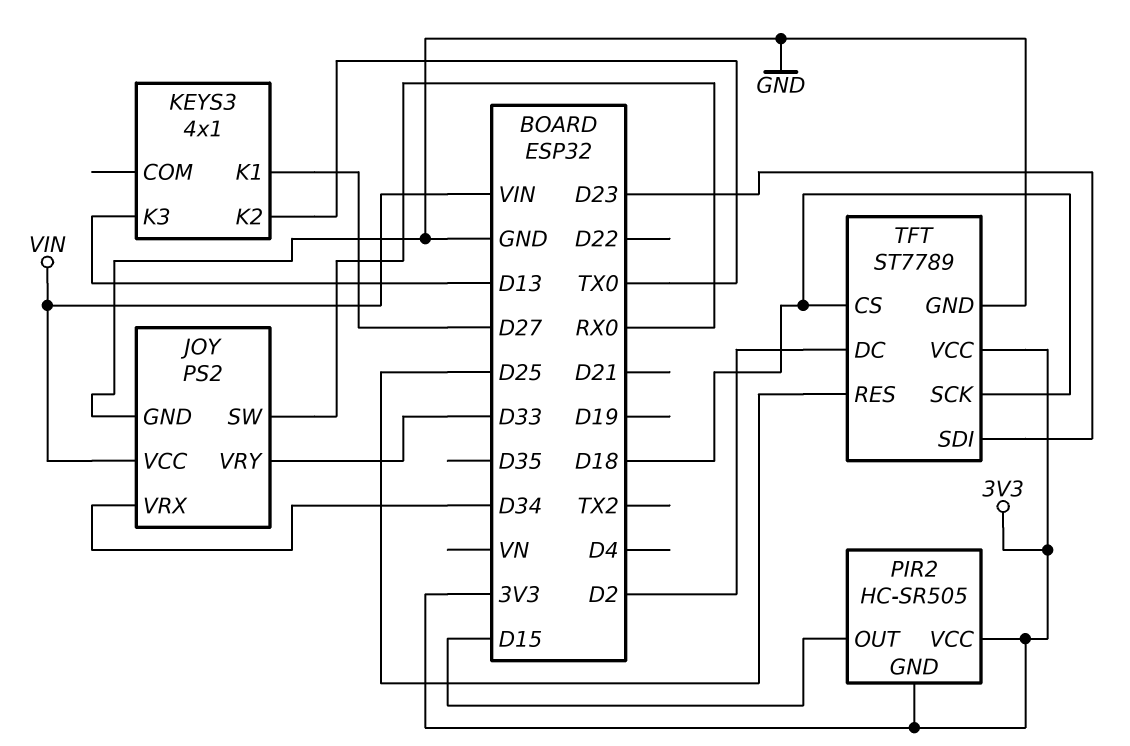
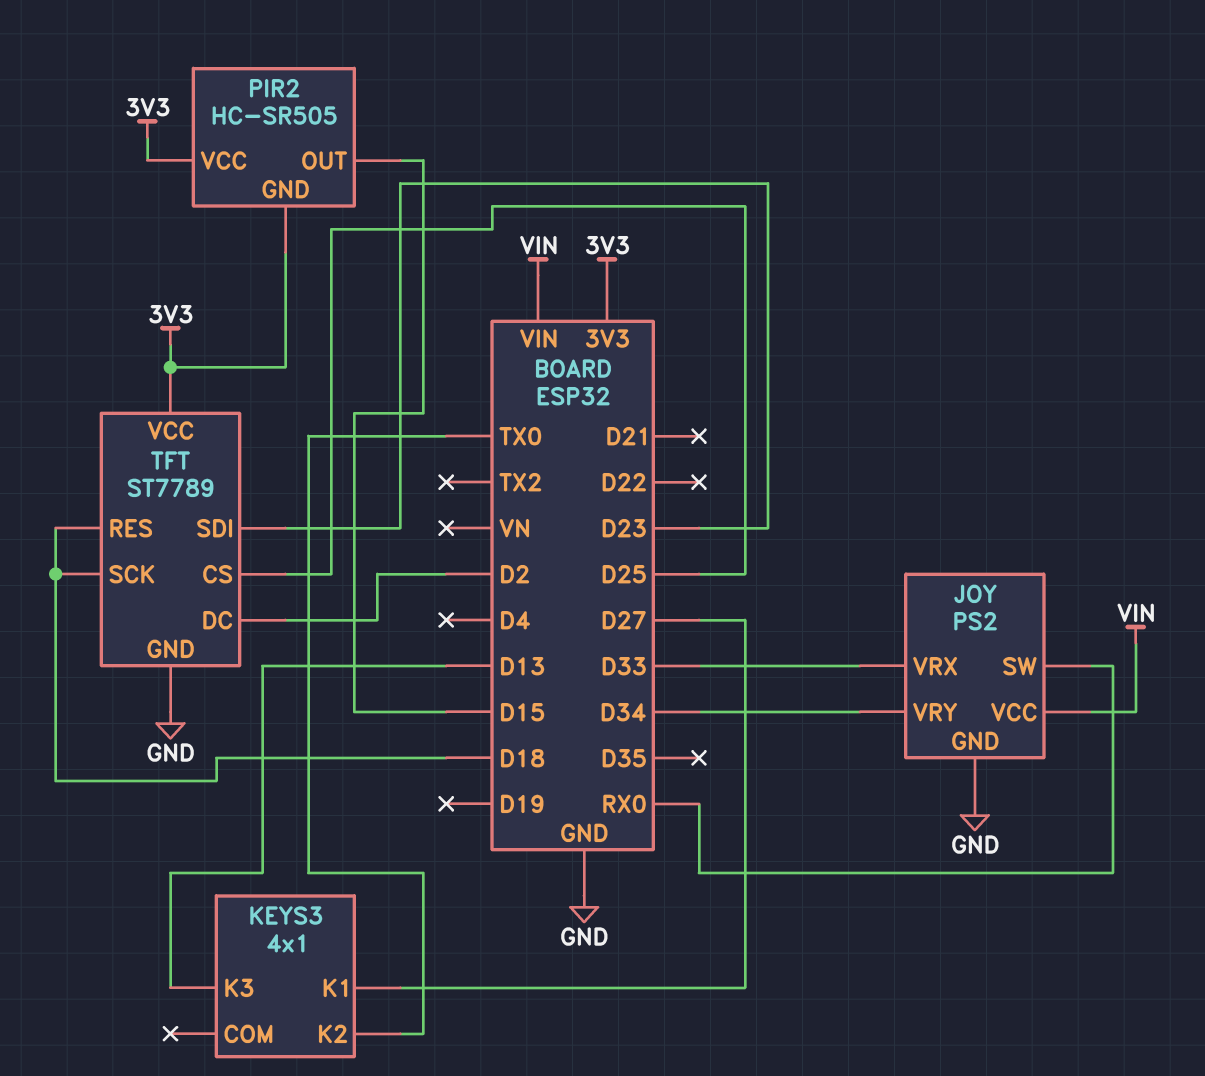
JOY pin VRX: D34 -> D33
JOY pin VRY: D33 -> D34
TFT pin CS: D18 -> D25
TFT pin RES: D25 -> D18

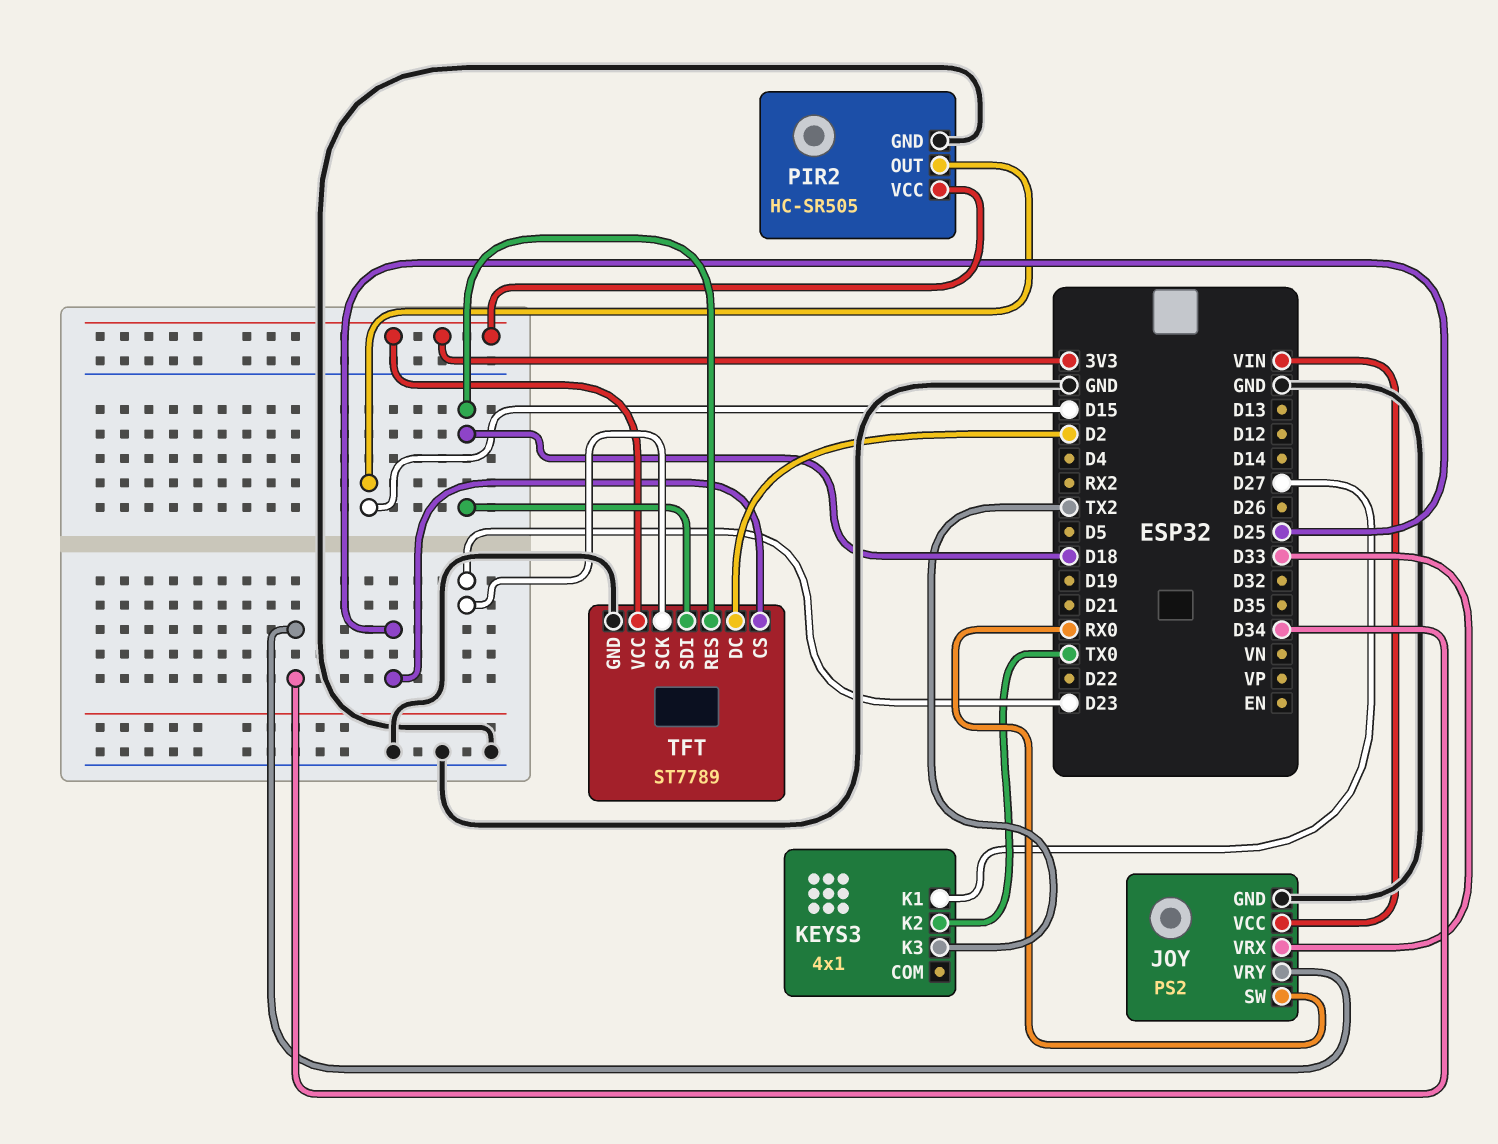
KEYS3 pin K3: D13 -> TX2
PIR2 pin GND: 3V3 -> GND
TFT pin SCK: D18 -> D23
TFT pin SDI: D23 -> D18

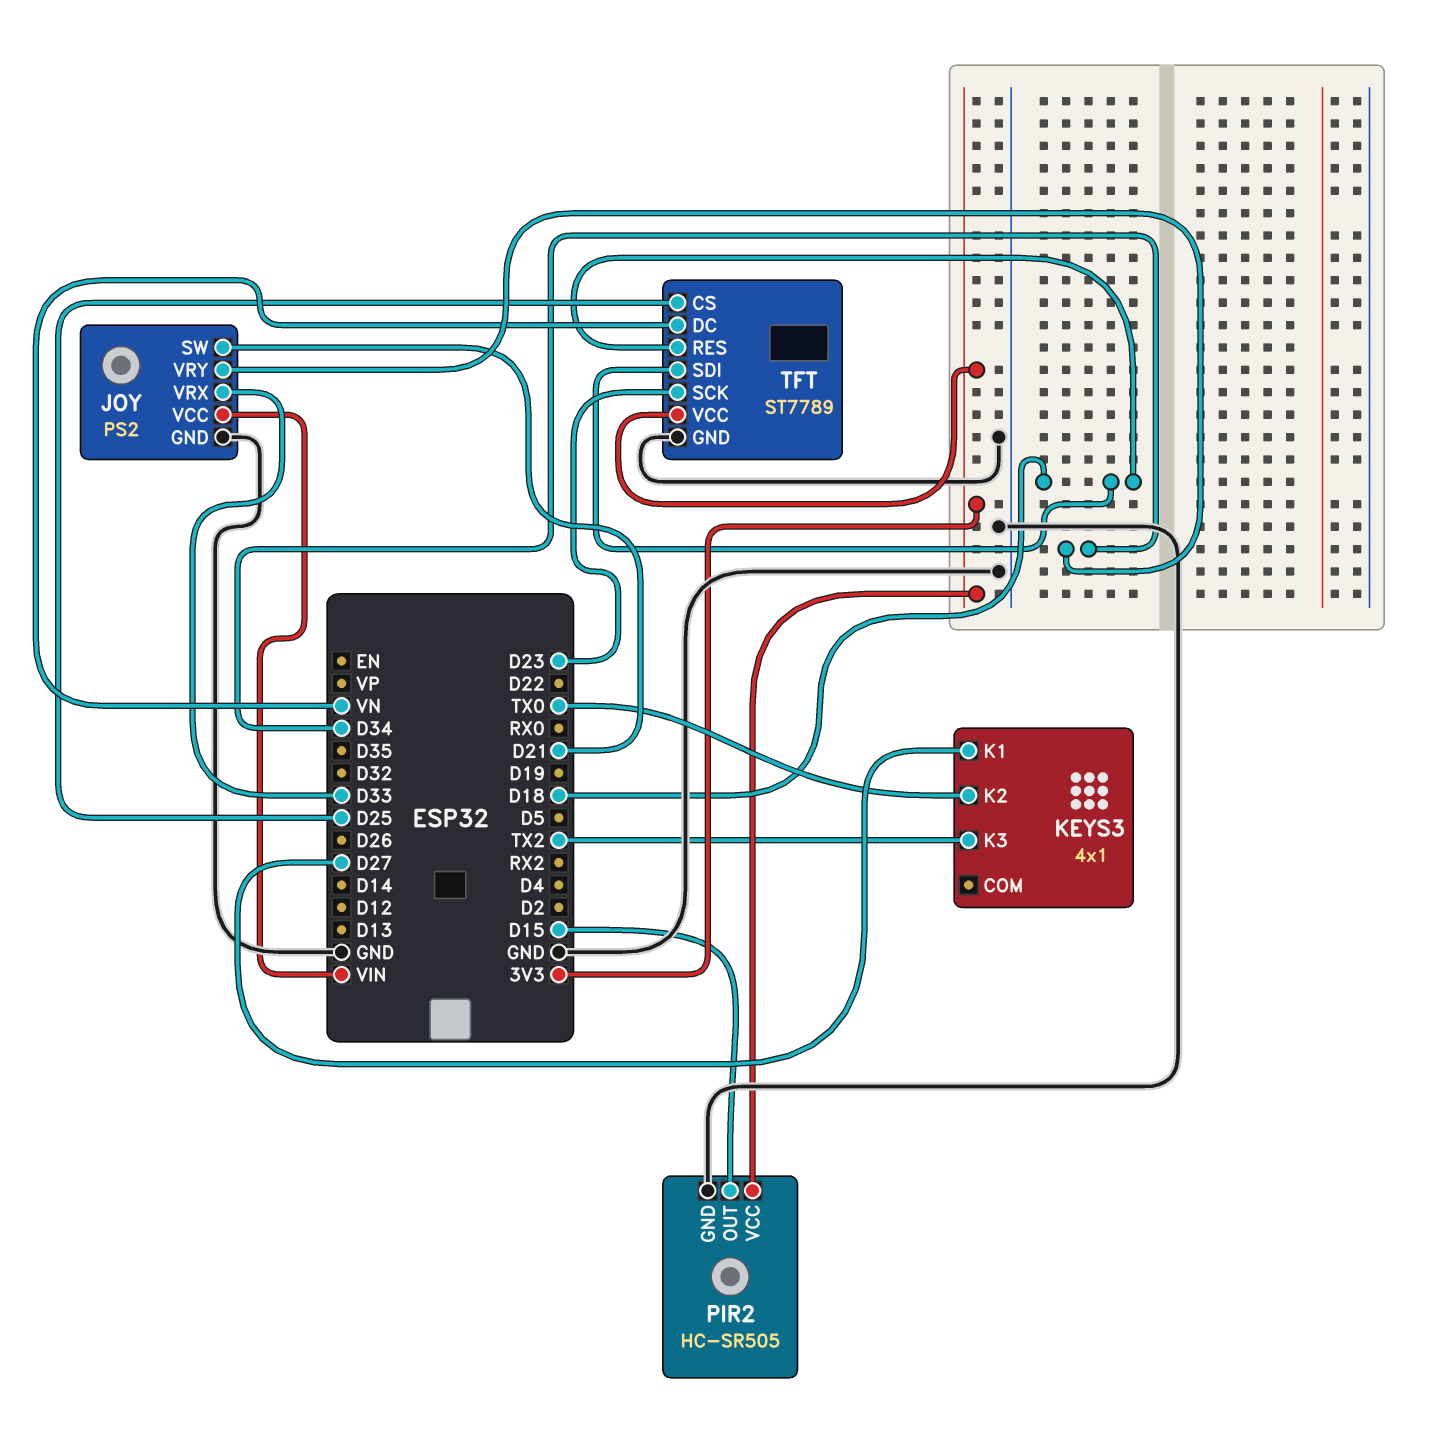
JOY pin SW: RX0 -> D21
TFT pin DC: D2 -> VN

